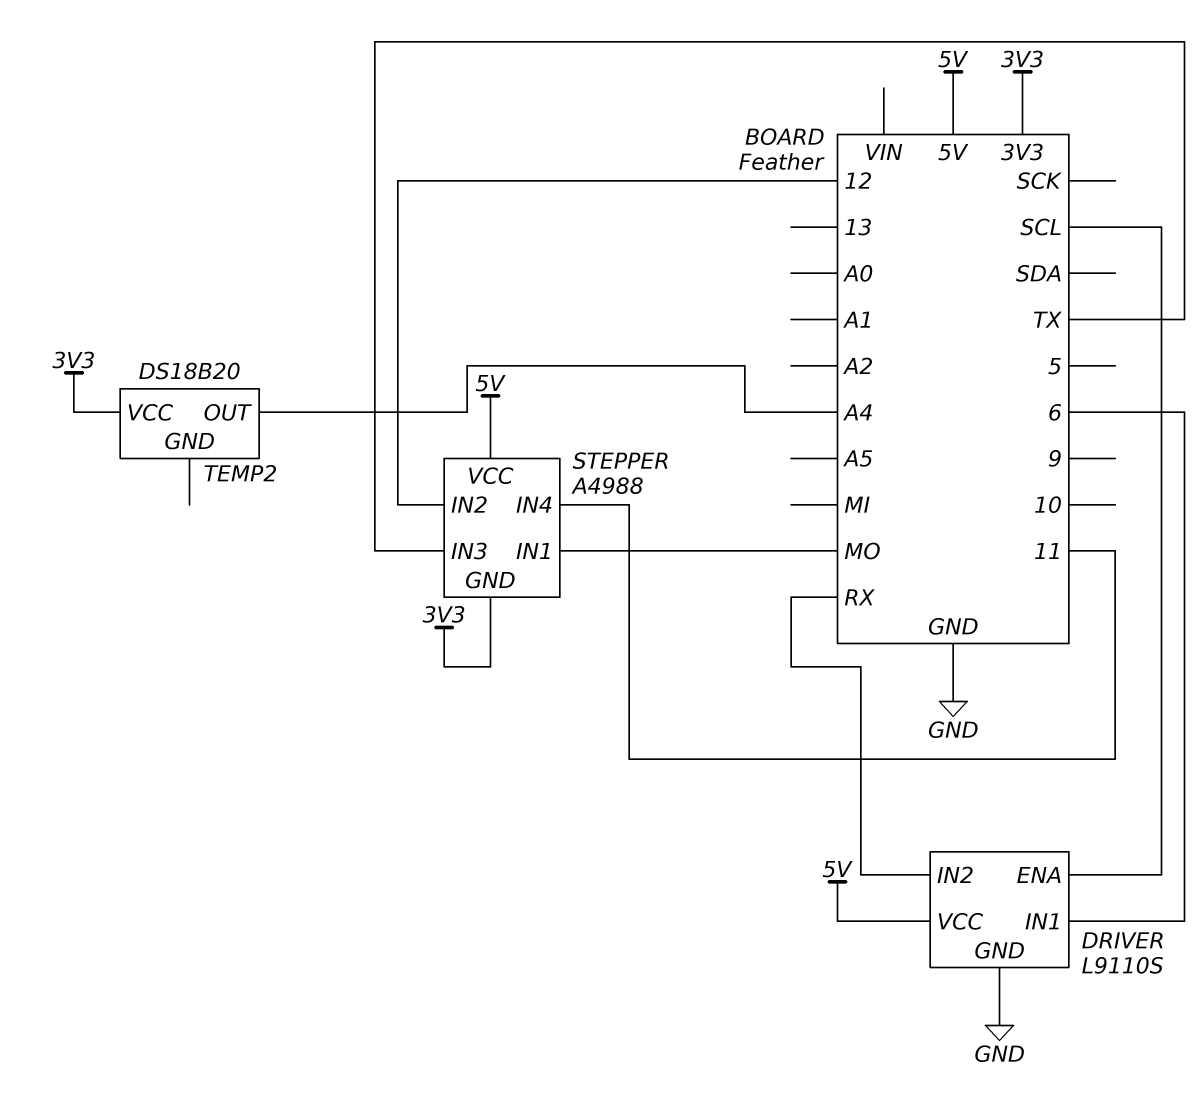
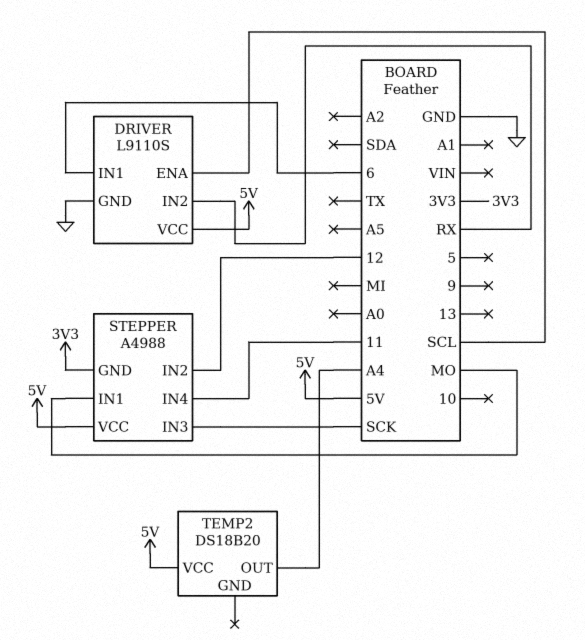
STEPPER pin IN3: TX -> SCK
TEMP2 pin VCC: 3V3 -> 5V

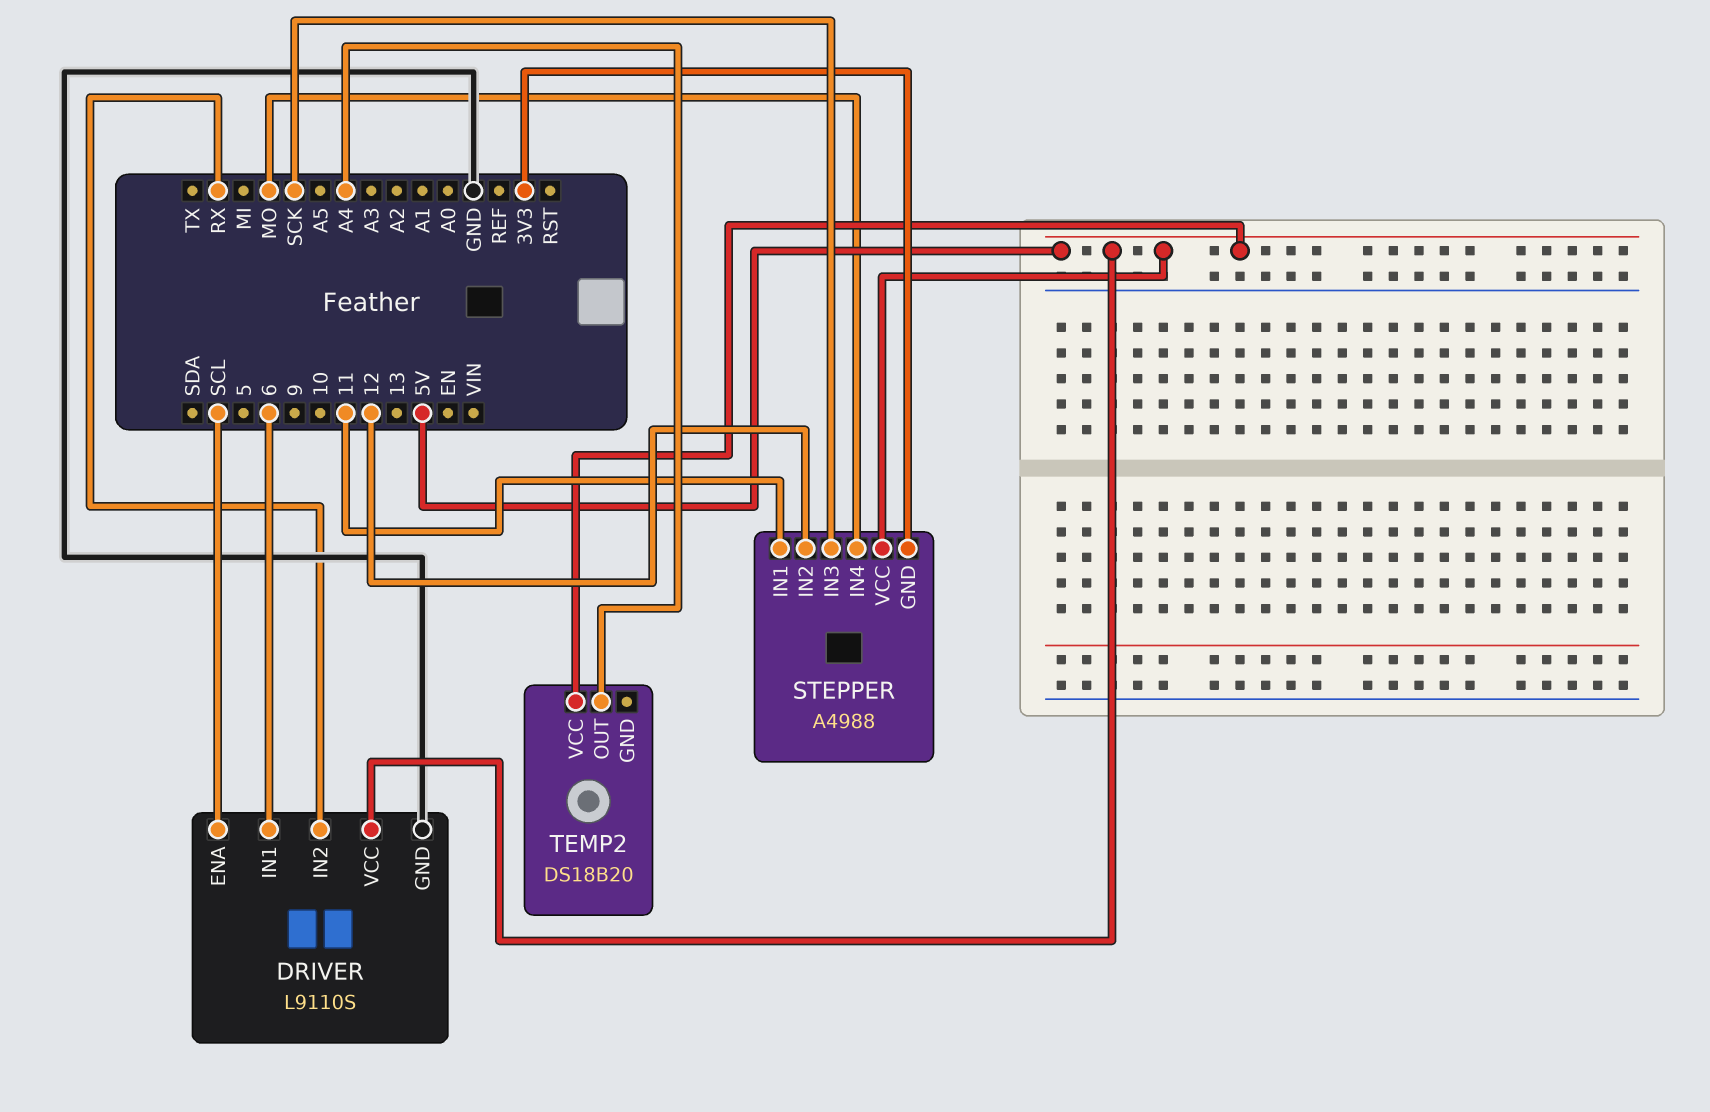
STEPPER pin IN1: MO -> 11
STEPPER pin IN4: 11 -> MO

